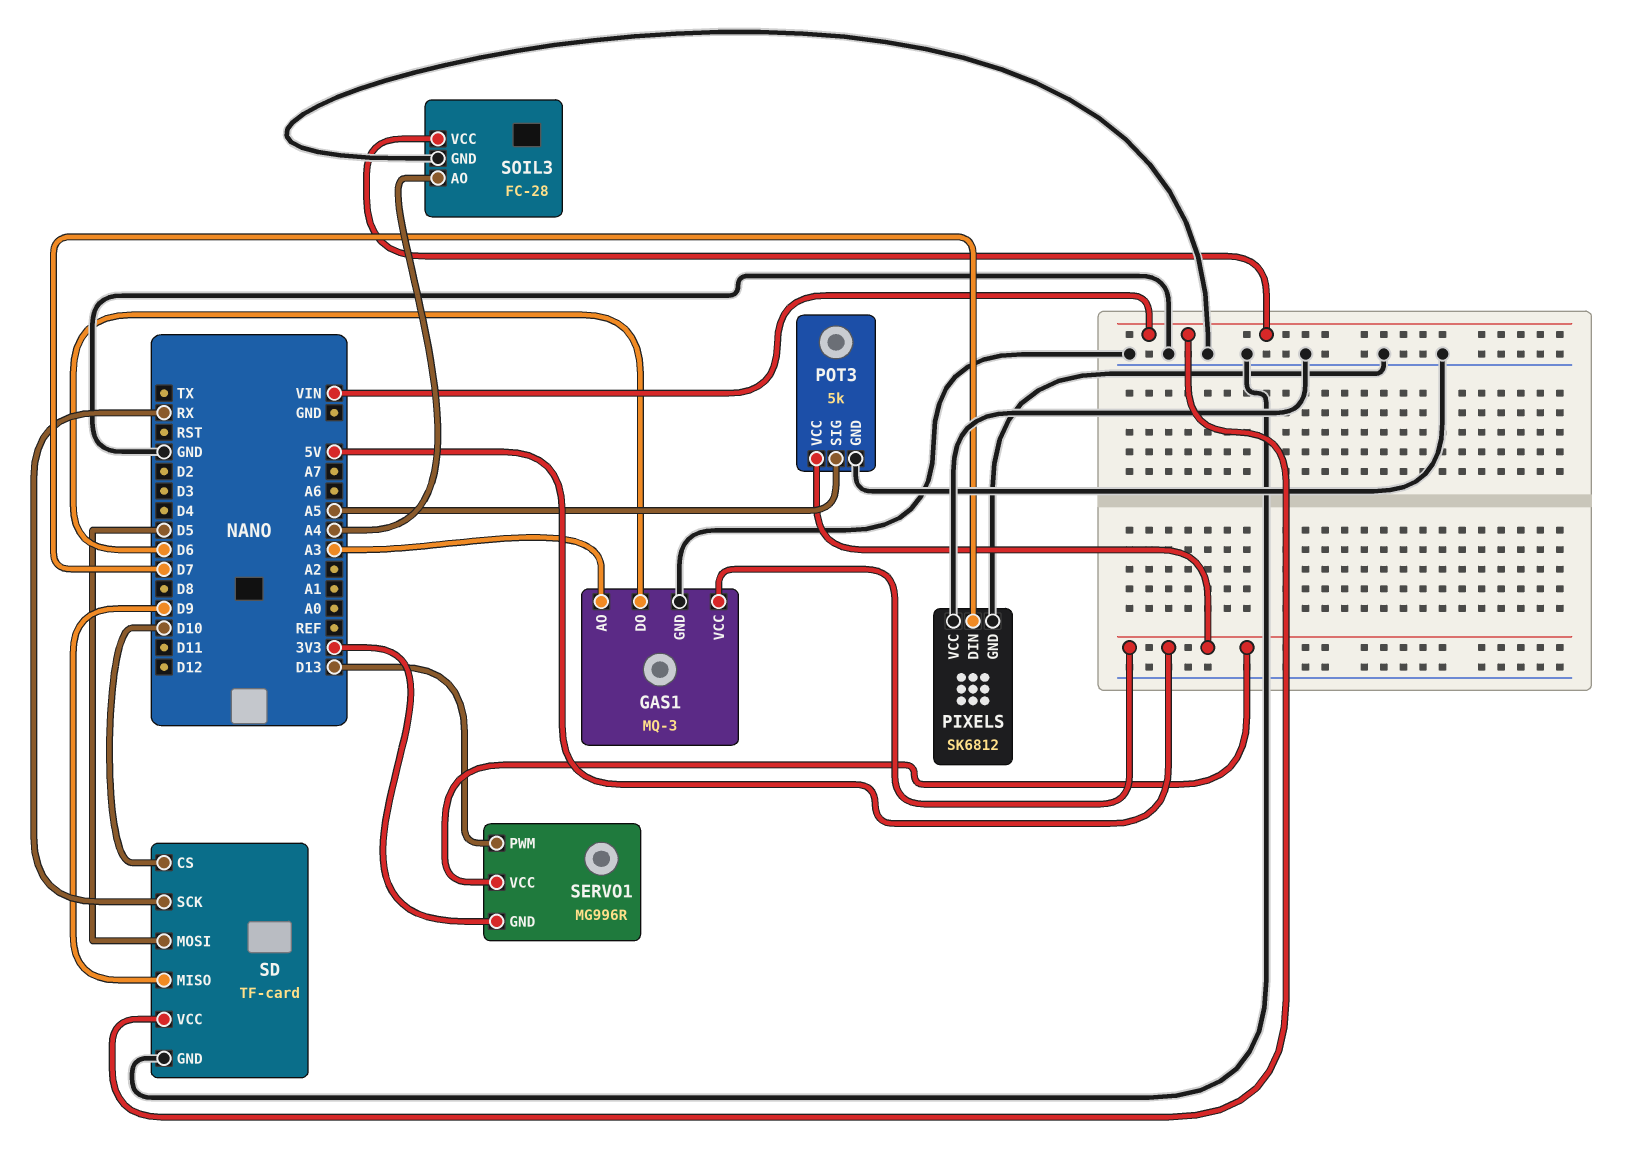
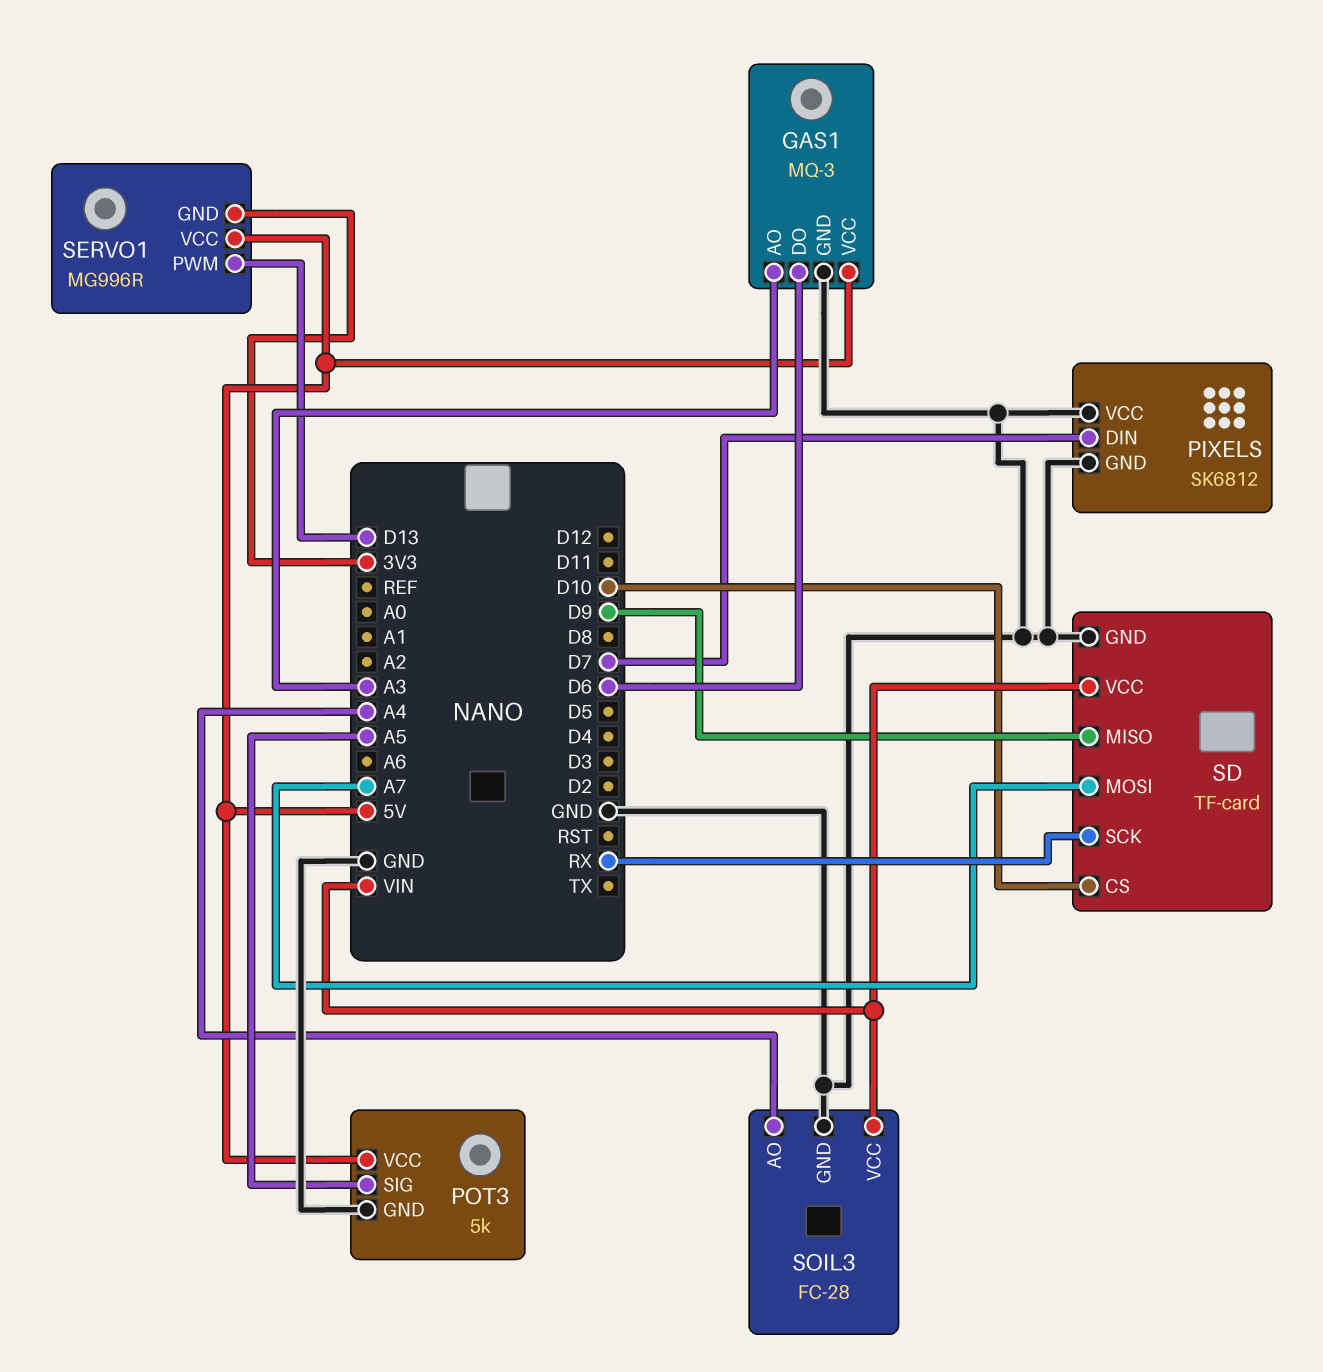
SD pin MOSI: D5 -> A7

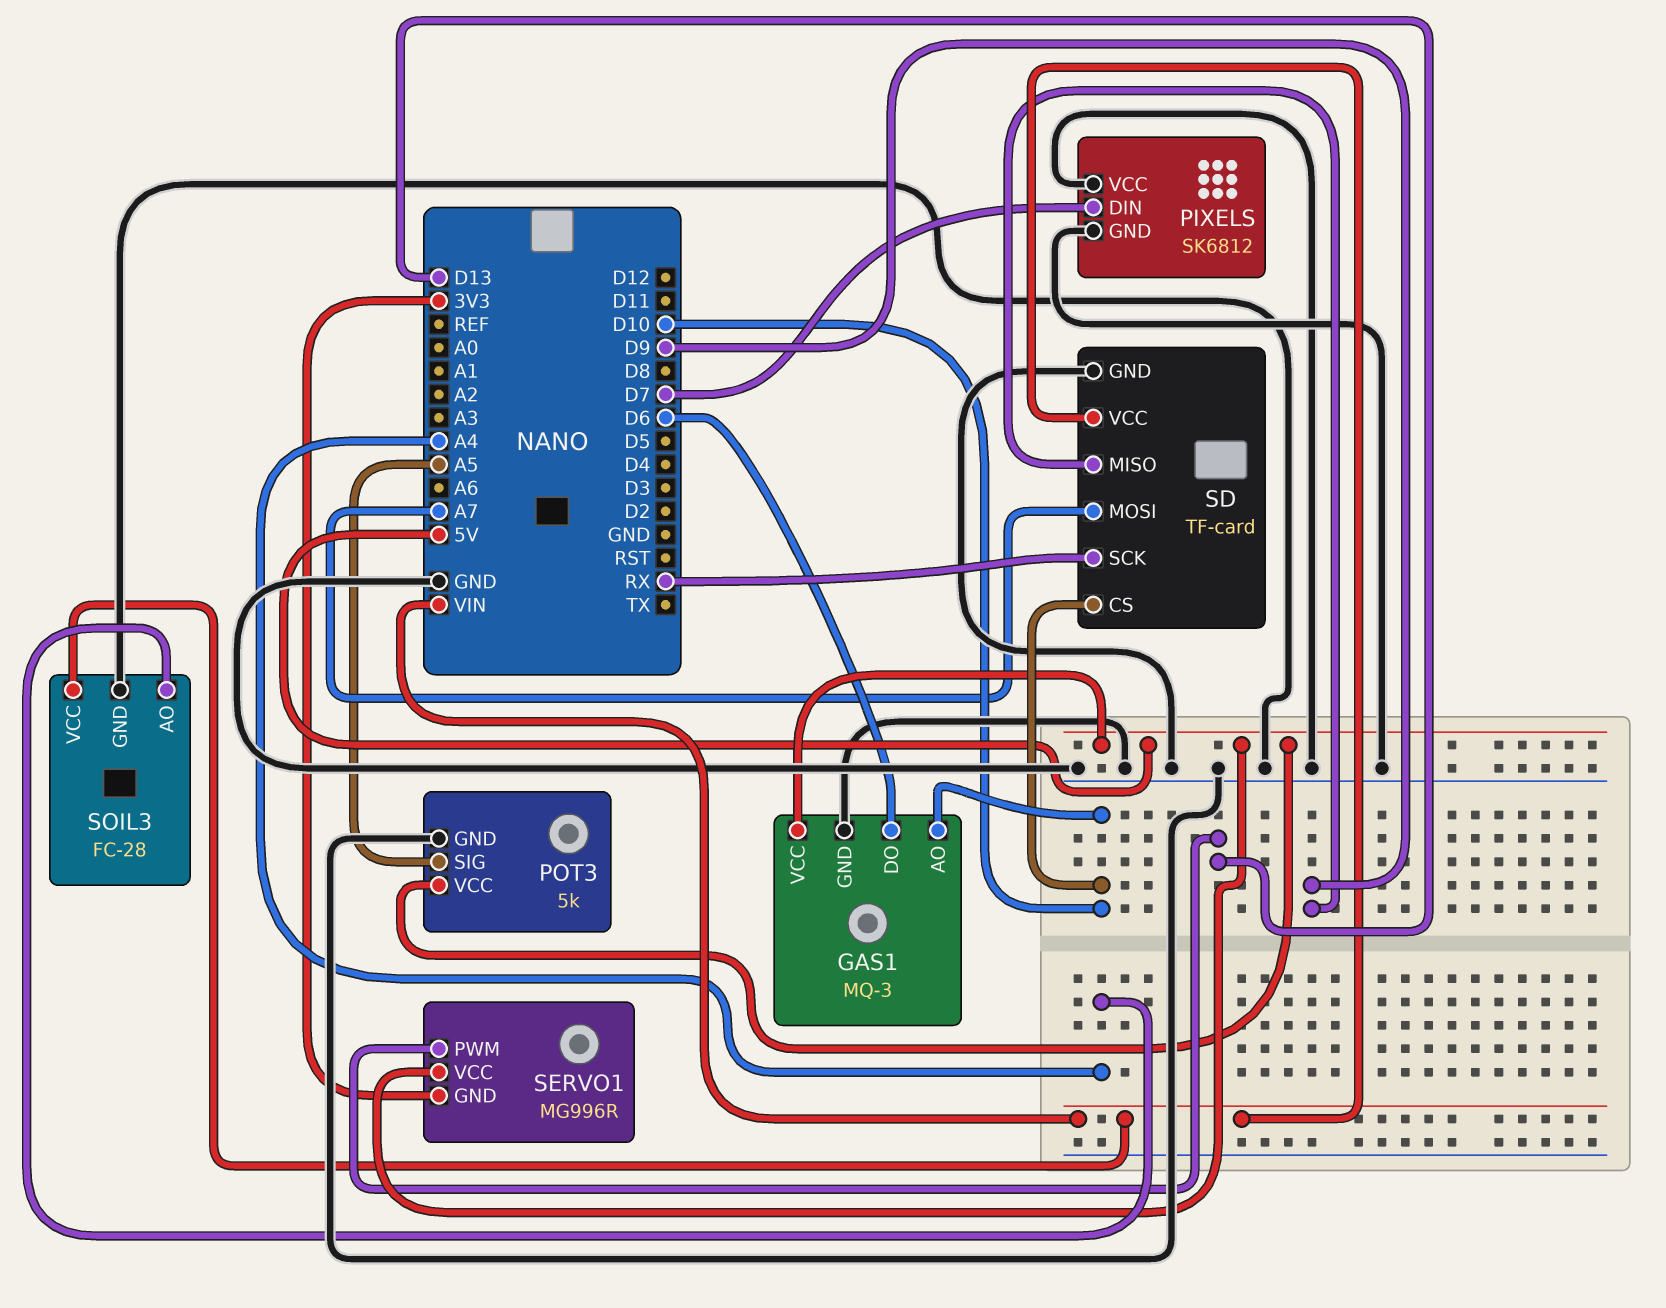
GAS1 pin AO: A3 -> D10

